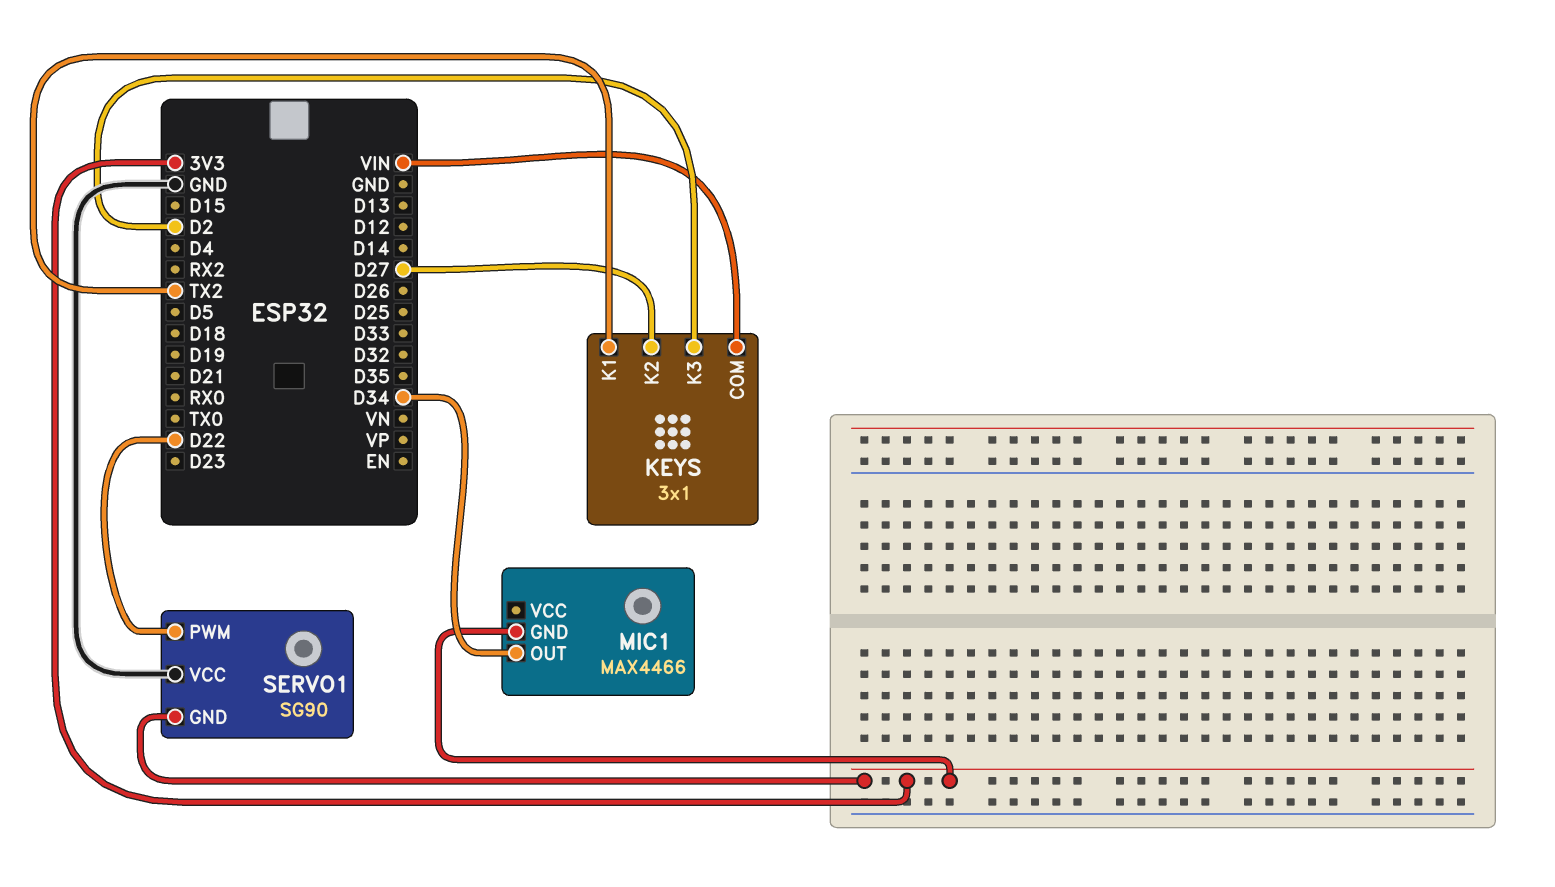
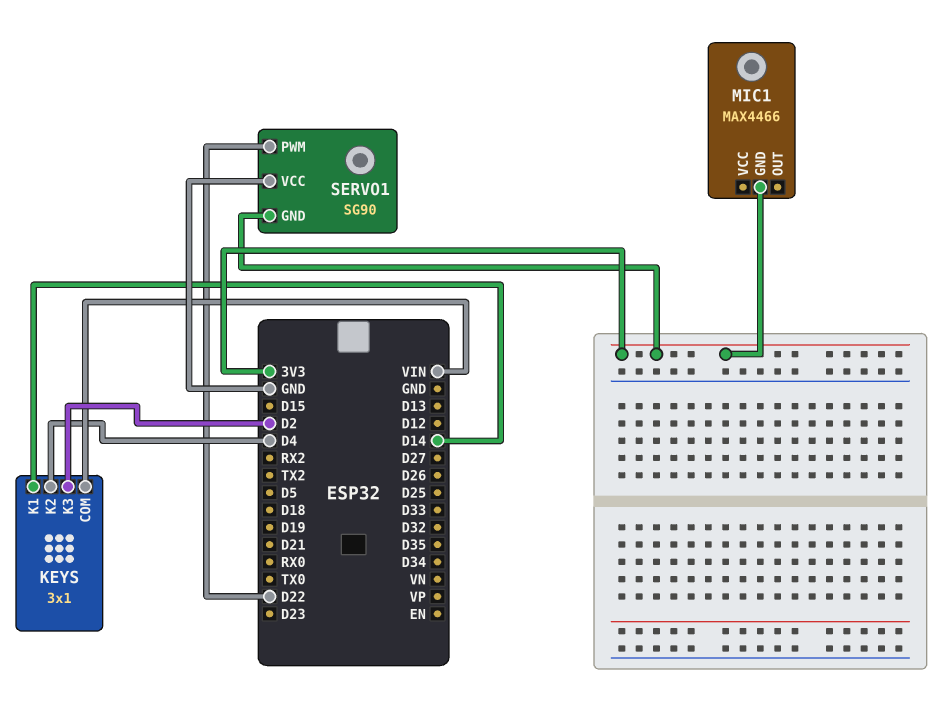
KEYS pin K1: TX2 -> D14
KEYS pin K2: D27 -> D4
MIC1 pin OUT: D34 -> none

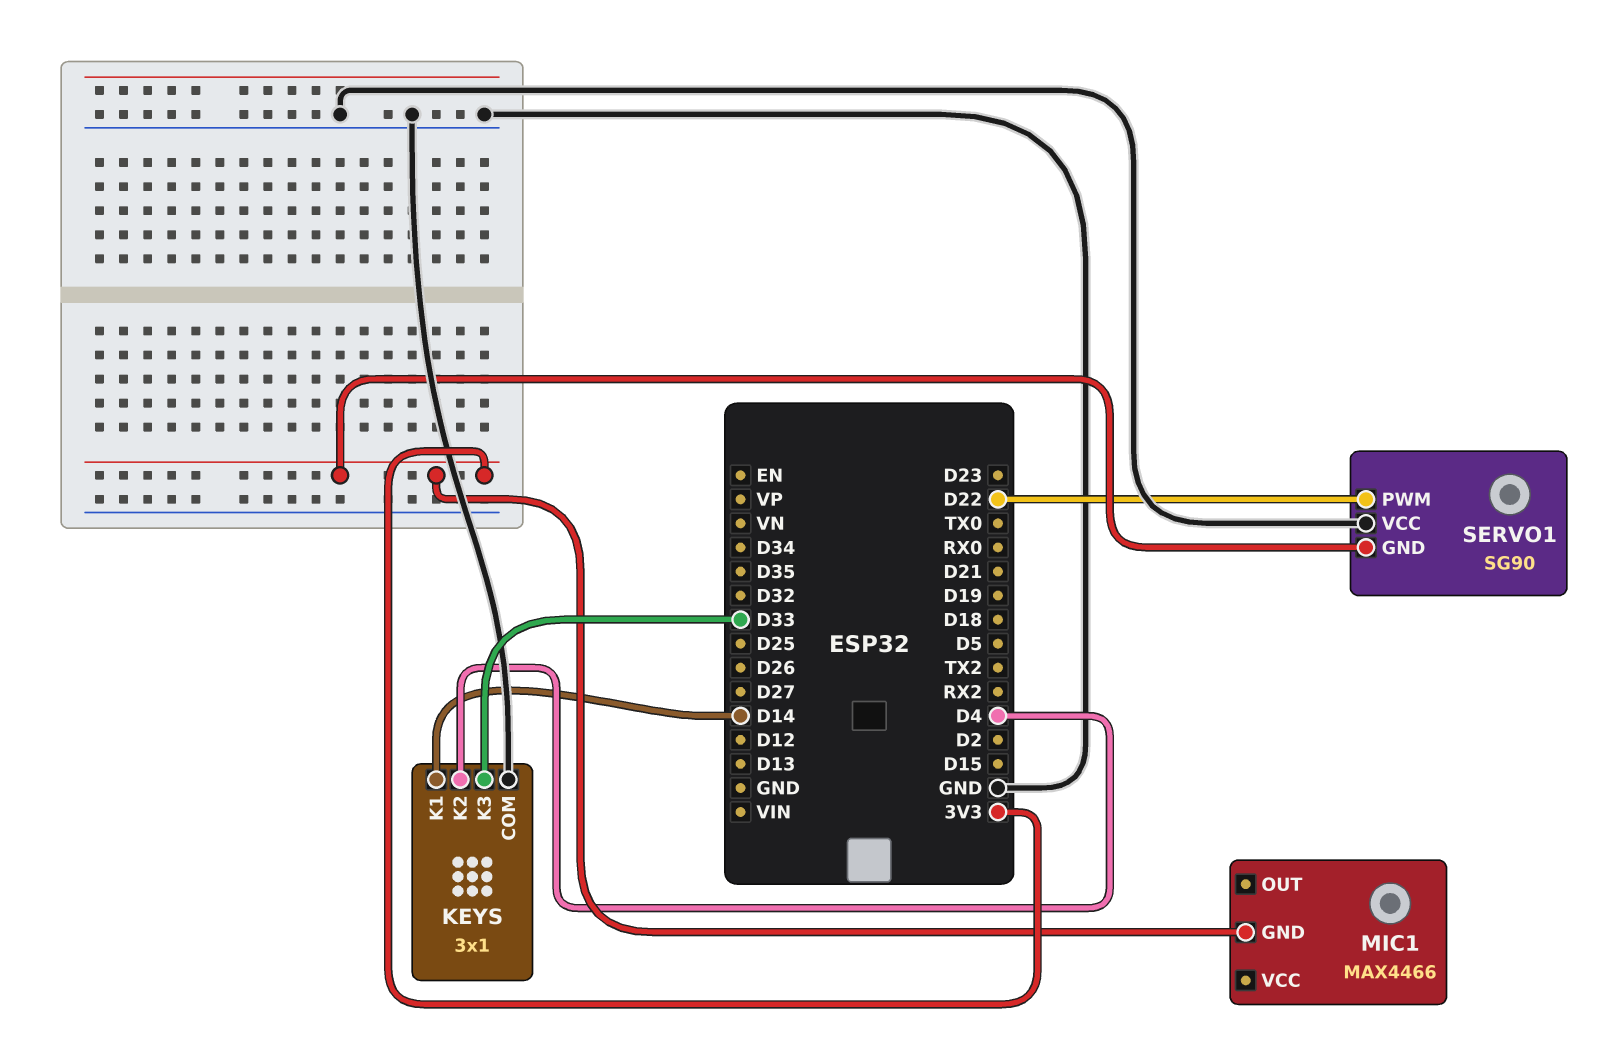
KEYS pin COM: VIN -> GND
KEYS pin K3: D2 -> D33

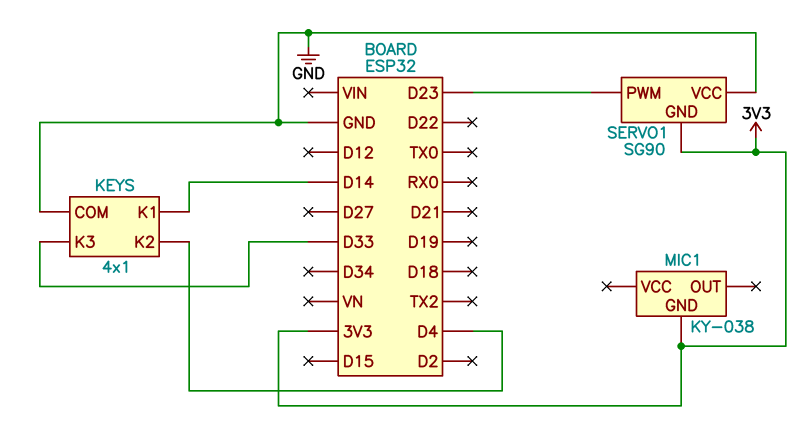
KEYS: 3x1 -> 4x1
MIC1: MAX4466 -> KY-038
SERVO1 pin PWM: D22 -> D23

